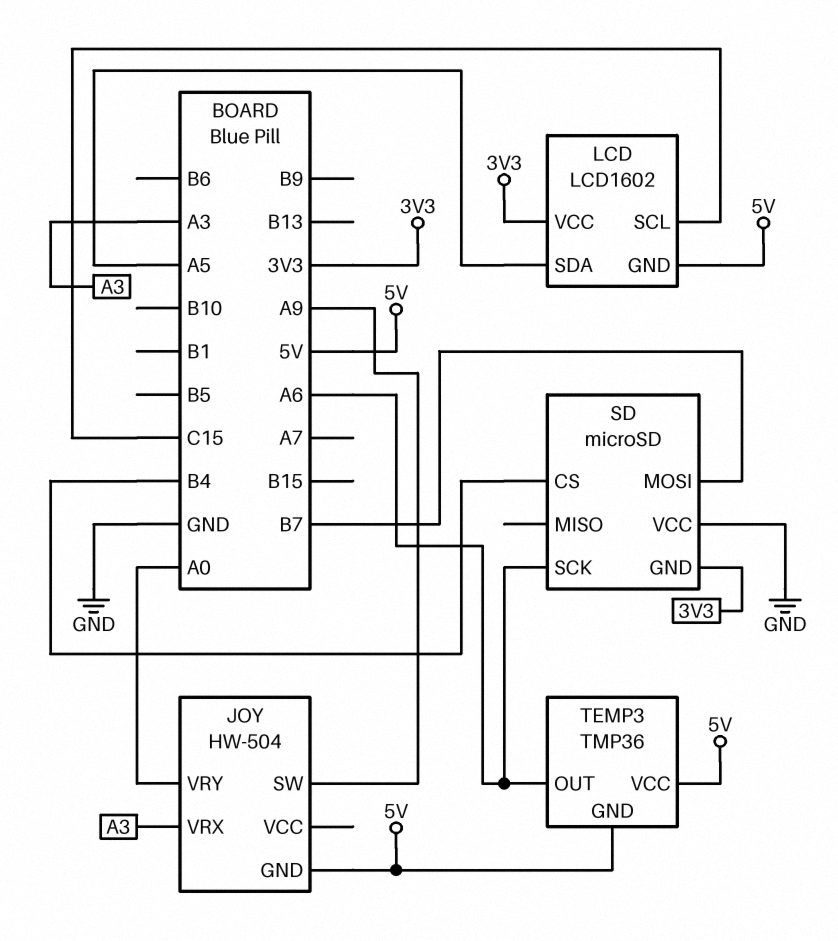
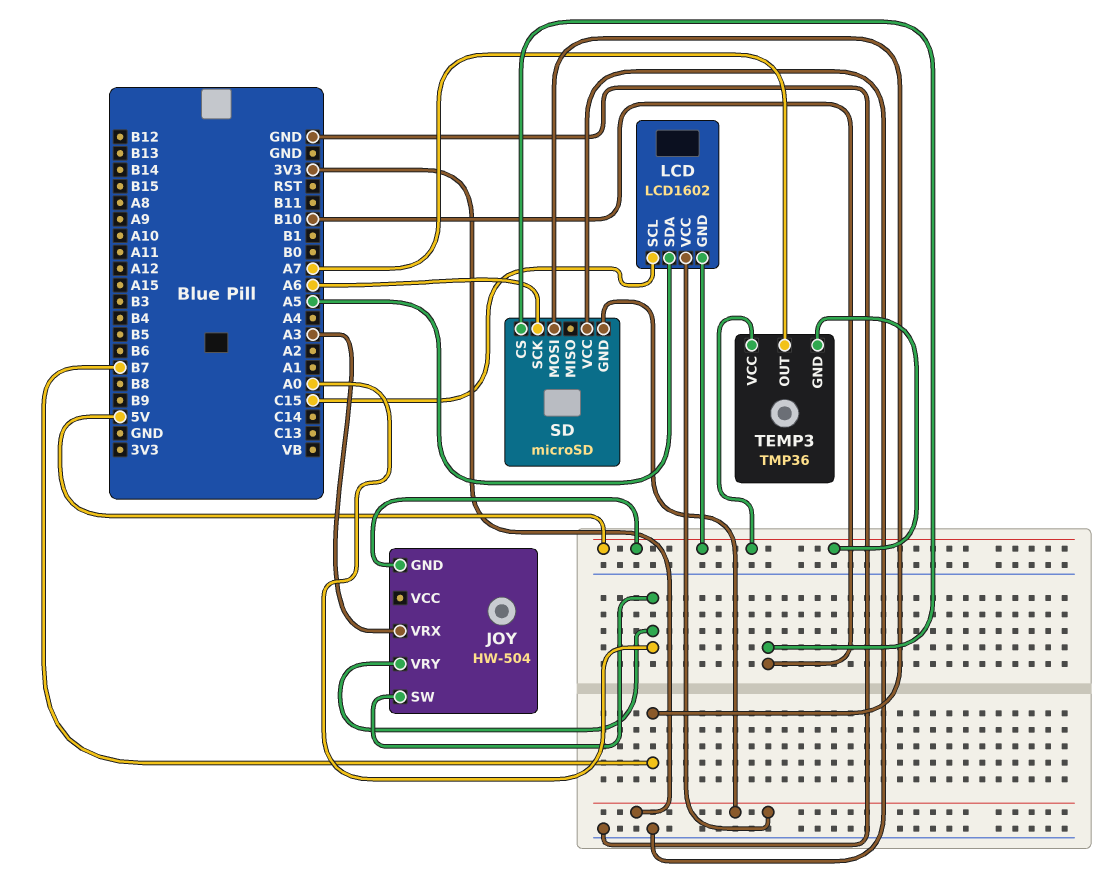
JOY pin SW: A9 -> A0
SD pin CS: B4 -> B10
TEMP3 pin OUT: A6 -> A7

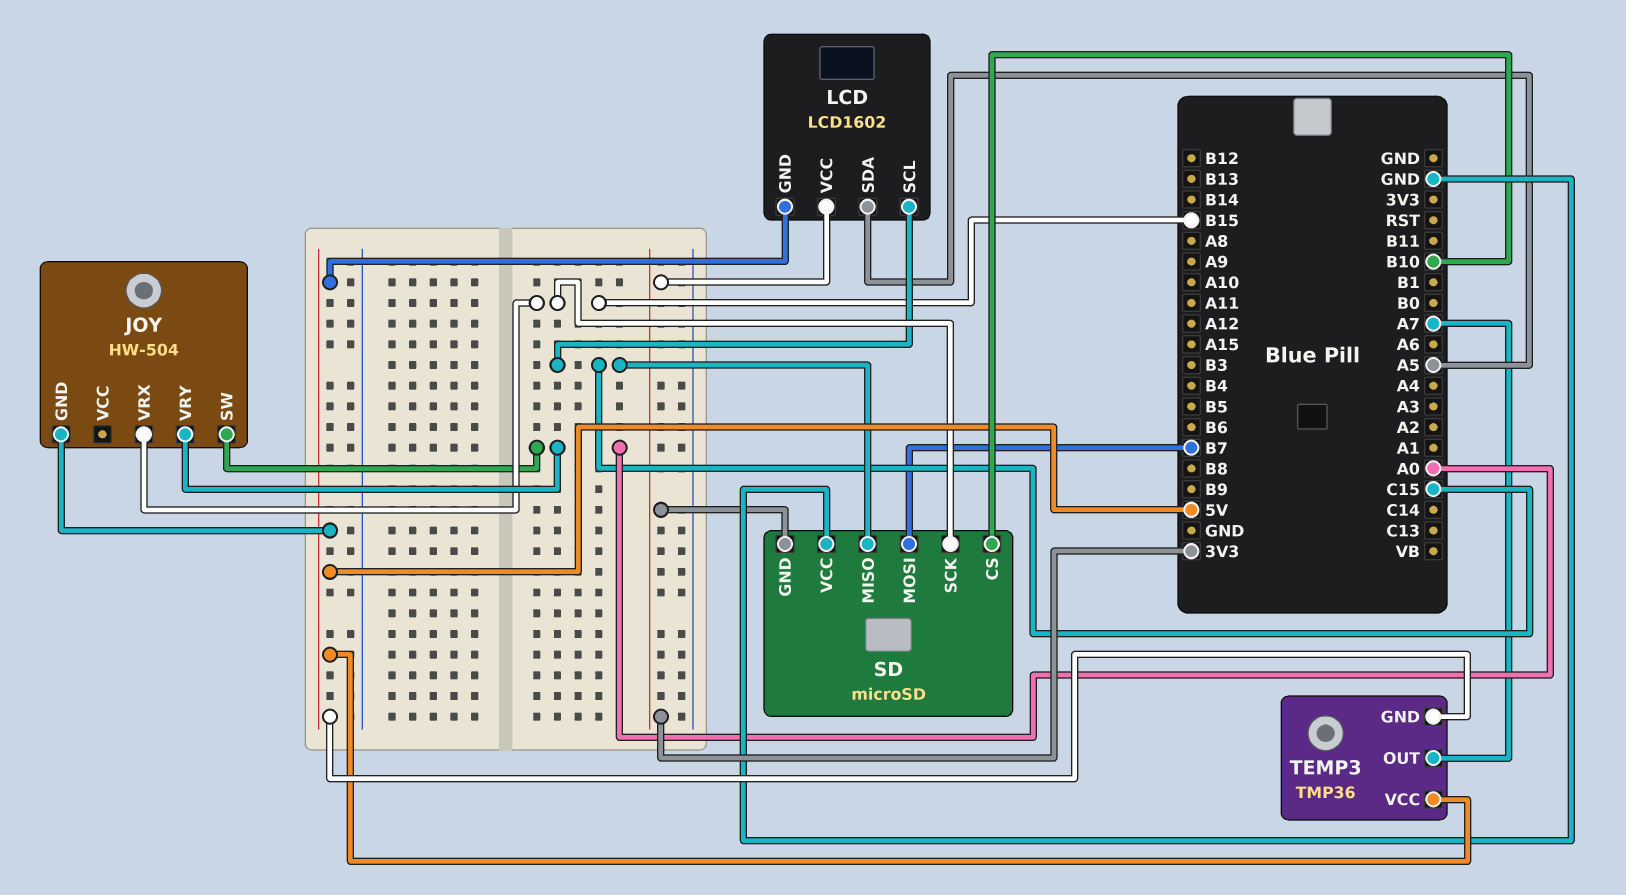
JOY pin VRX: A3 -> B15
SD pin MISO: none -> C15
SD pin SCK: A6 -> B15

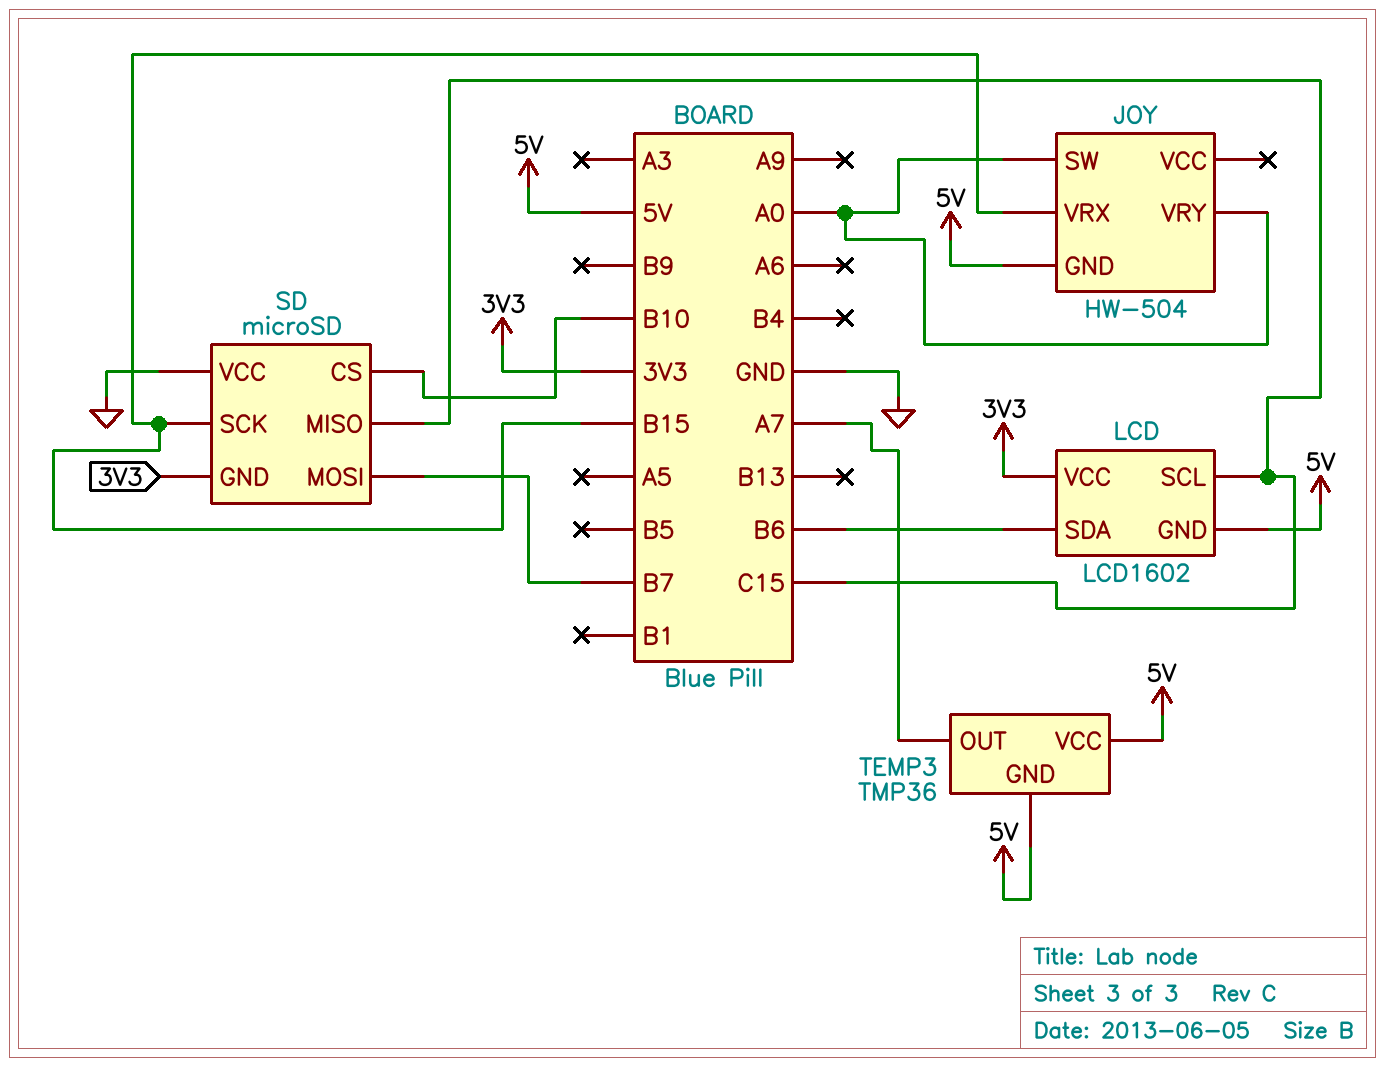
LCD pin SDA: A5 -> B6

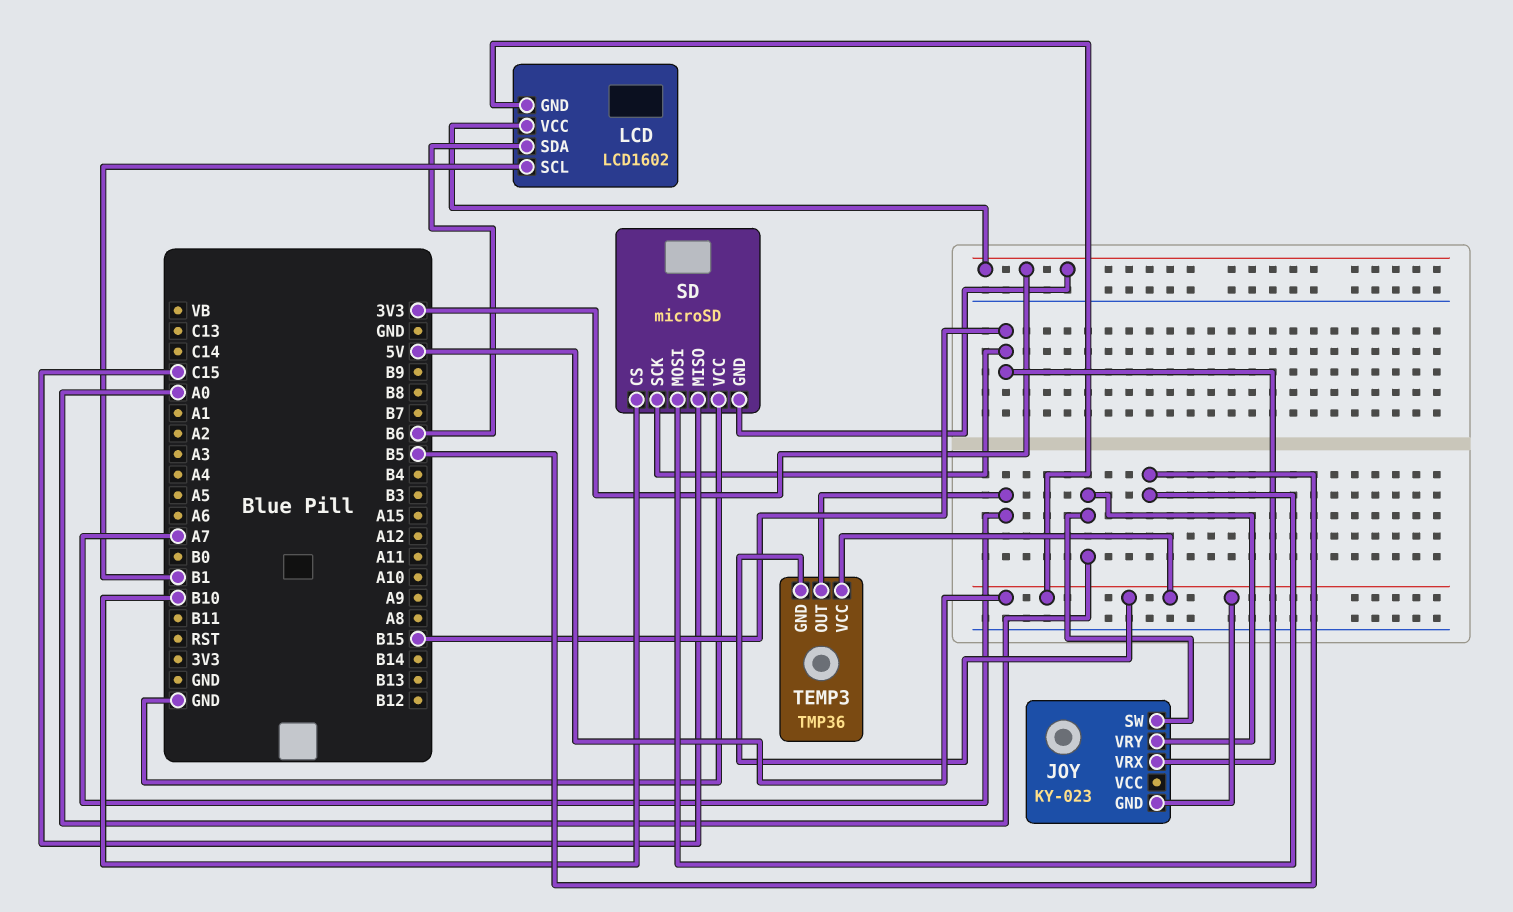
JOY: HW-504 -> KY-023
LCD pin SCL: C15 -> B1
SD pin MOSI: B7 -> B5

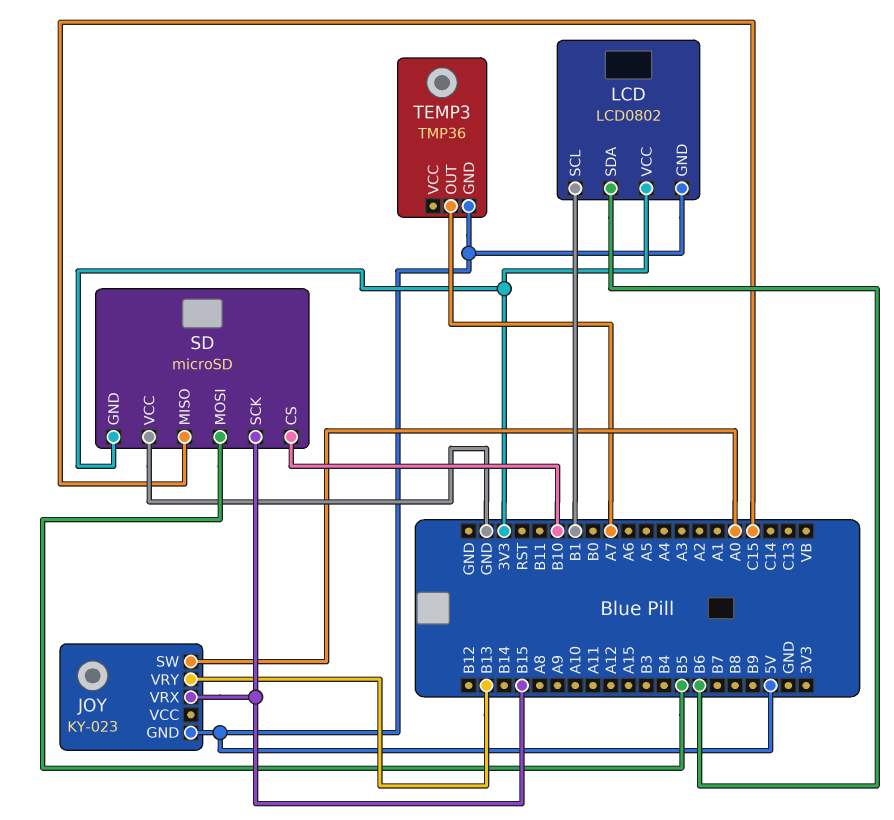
JOY pin VRY: A0 -> B13
LCD: LCD1602 -> LCD0802
TEMP3 pin VCC: 5V -> none

